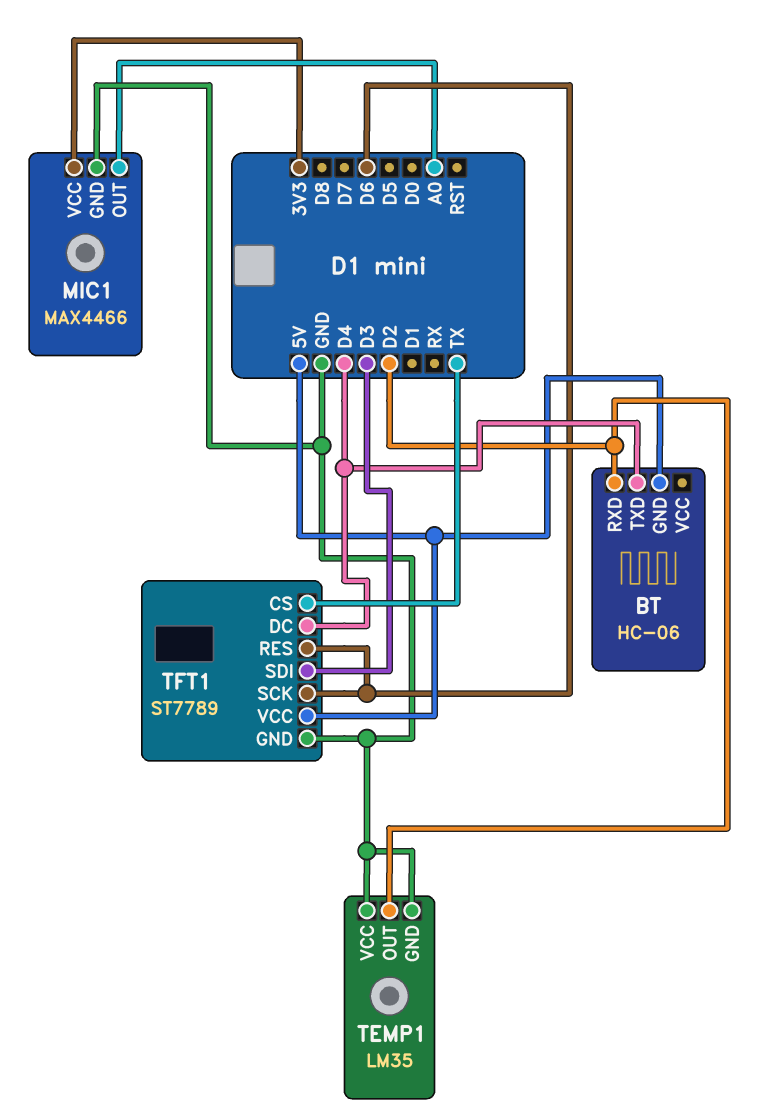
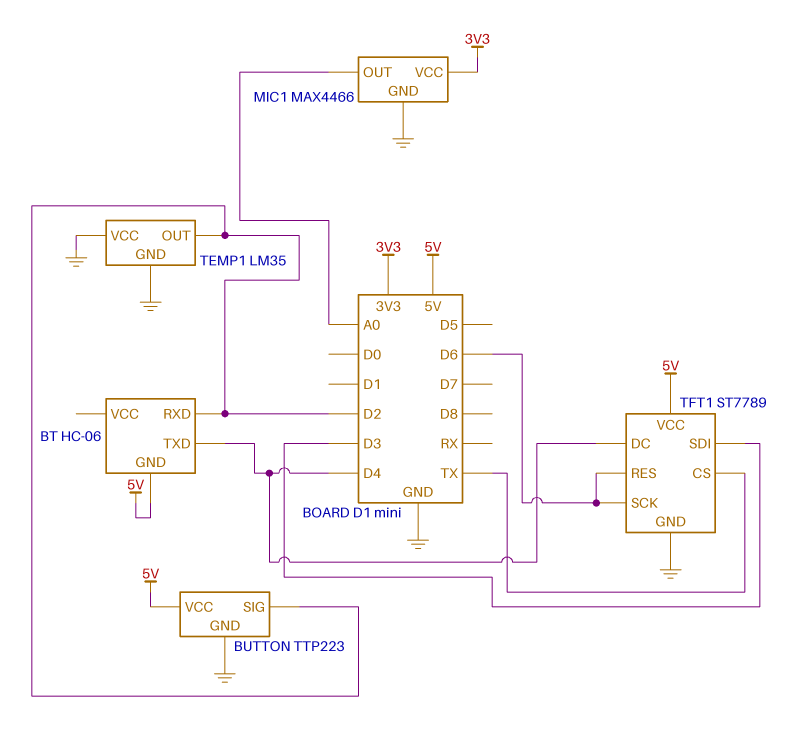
BUTTON: none -> TTP223
BUTTON pin GND: none -> GND
BUTTON pin SIG: none -> D2
BUTTON pin VCC: none -> 5V

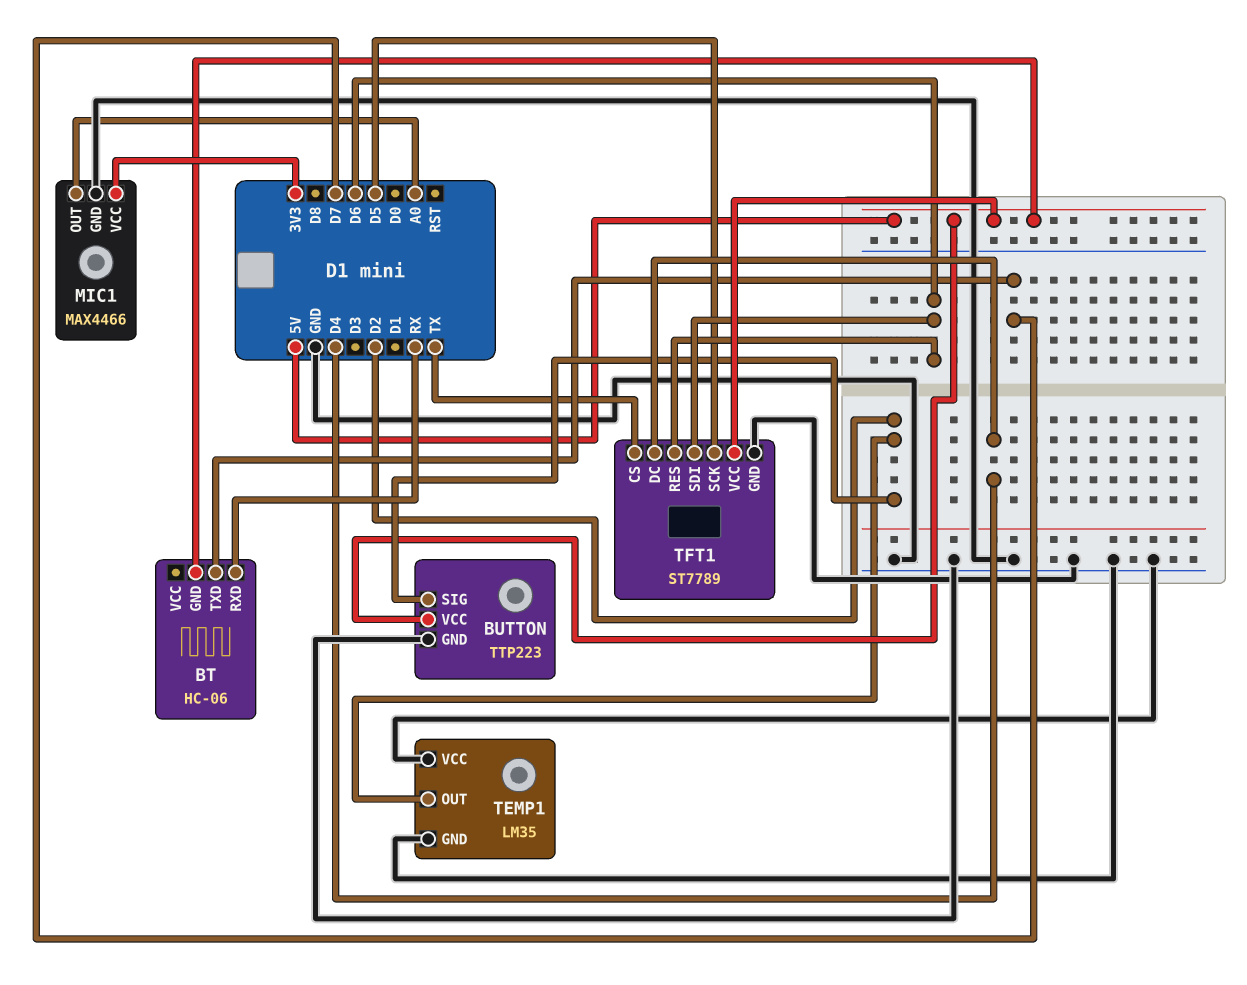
BT pin RXD: D2 -> RX
BT pin TXD: D4 -> D7
TFT1 pin SCK: D6 -> D5
TFT1 pin SDI: D3 -> D6

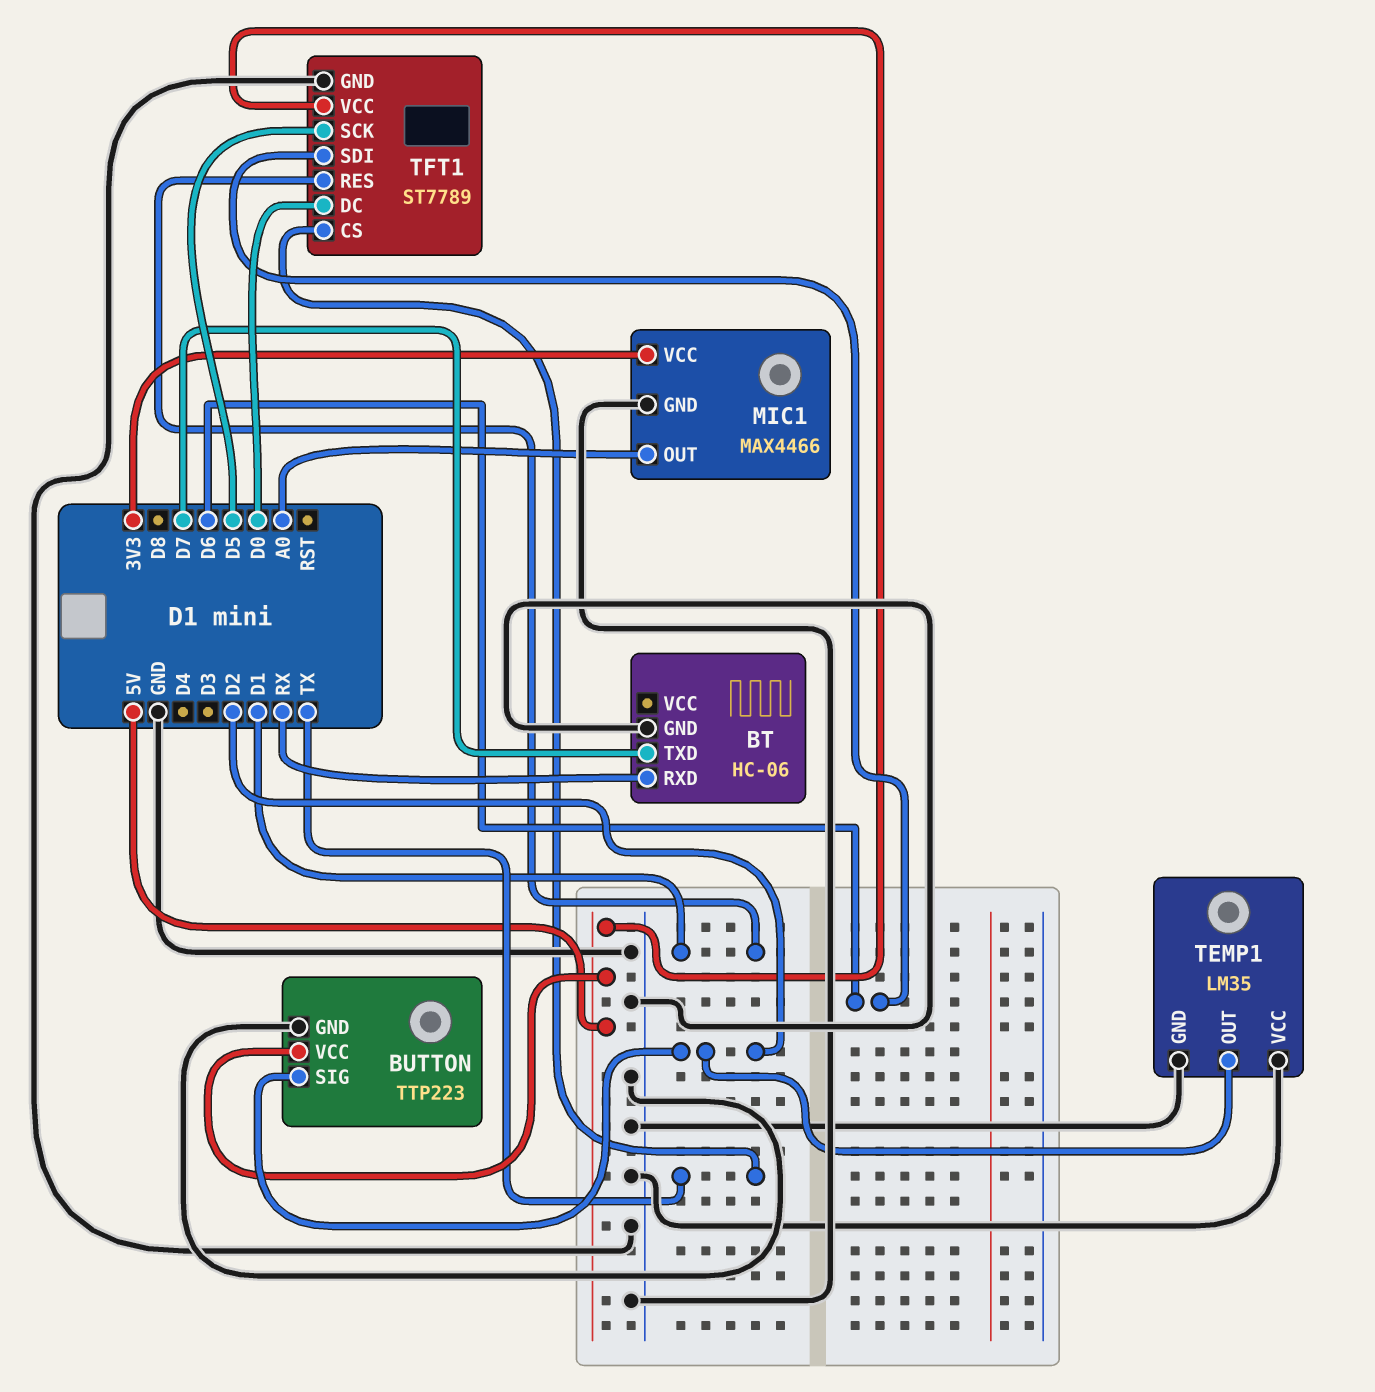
BT pin GND: 5V -> GND
TFT1 pin DC: D4 -> D0
TFT1 pin RES: D6 -> D1

